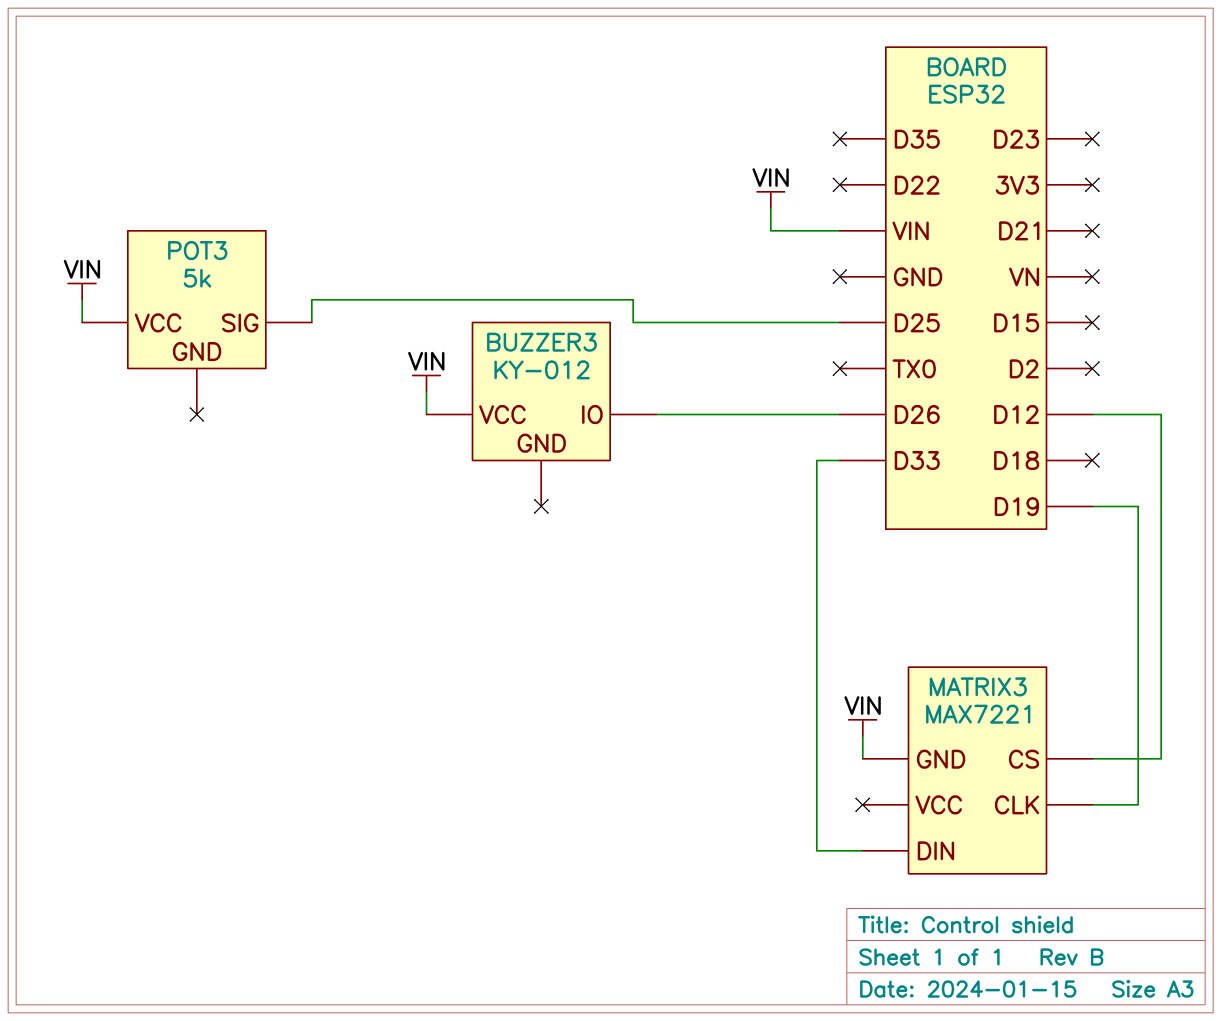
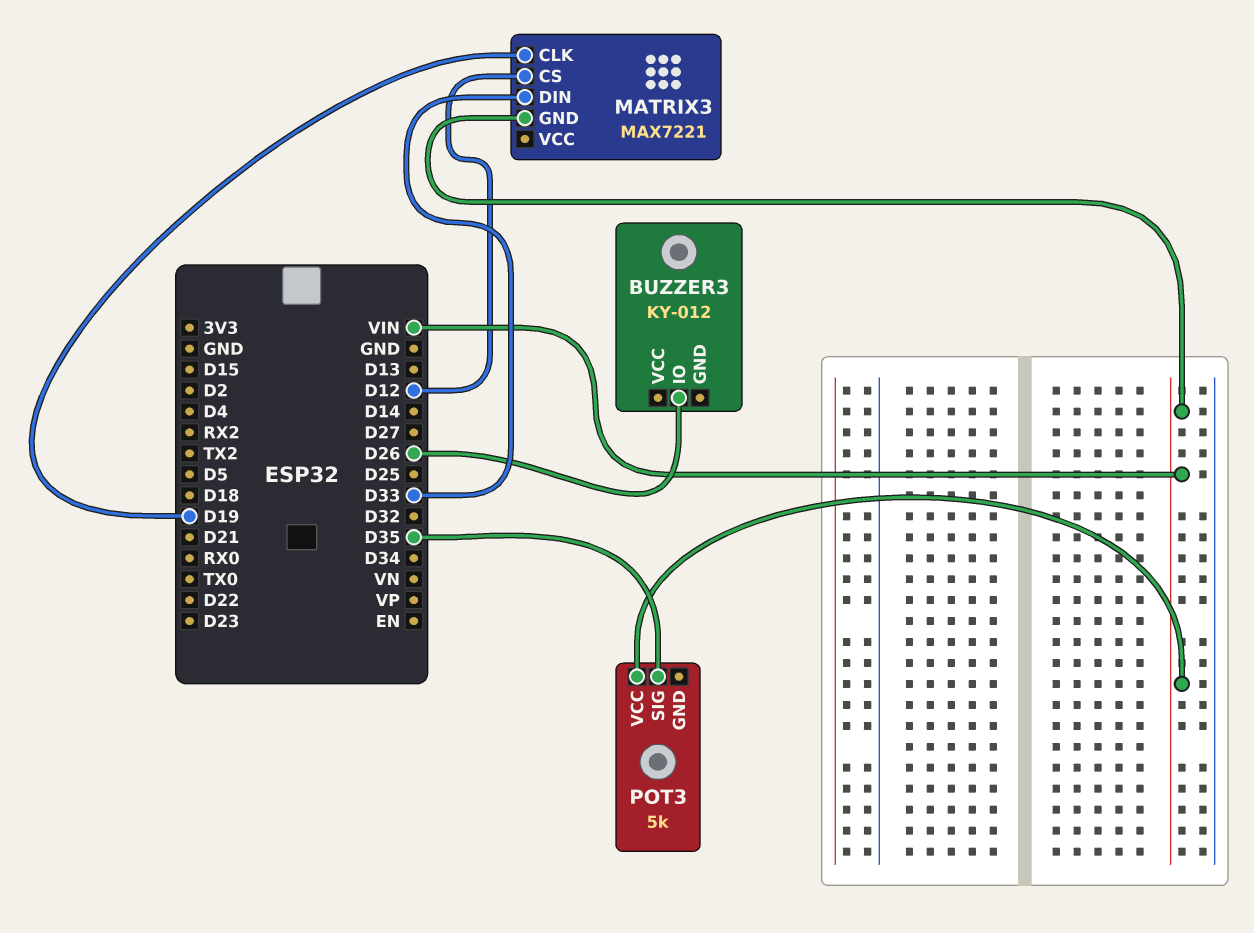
BUZZER3 pin VCC: VIN -> none
POT3 pin SIG: D25 -> D35

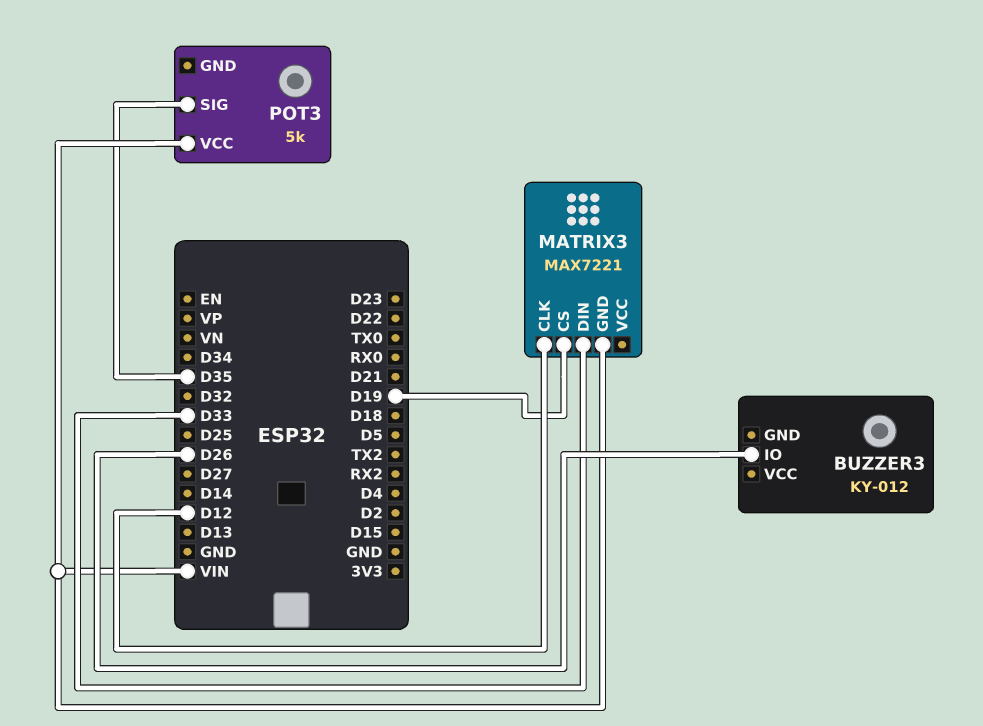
MATRIX3 pin CLK: D19 -> D12
MATRIX3 pin CS: D12 -> D19

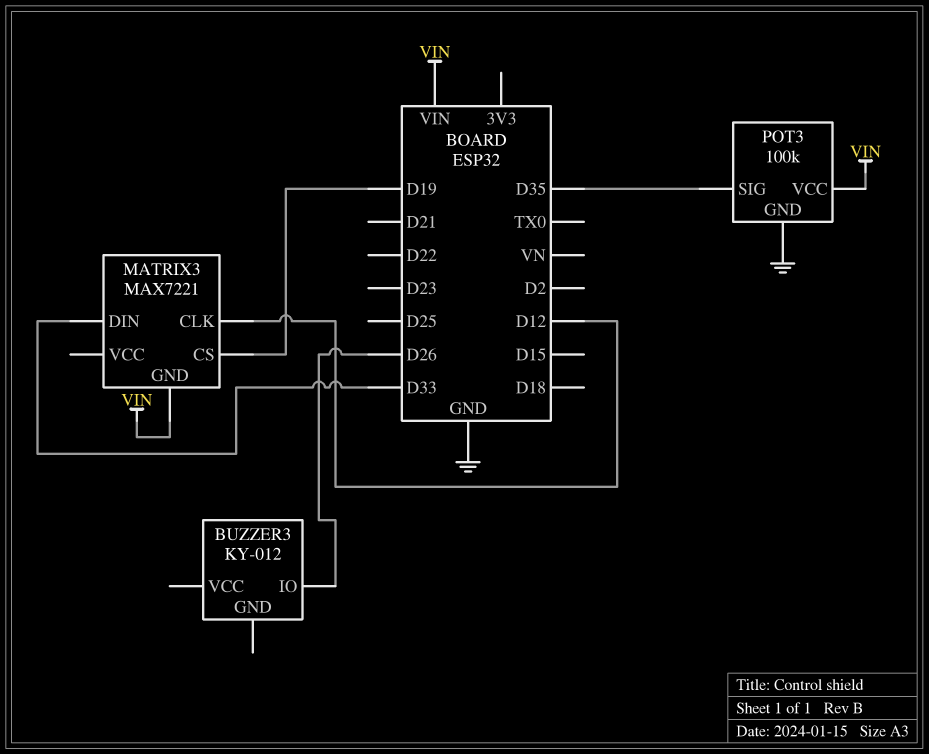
POT3: 5k -> 100k
POT3 pin GND: none -> GND

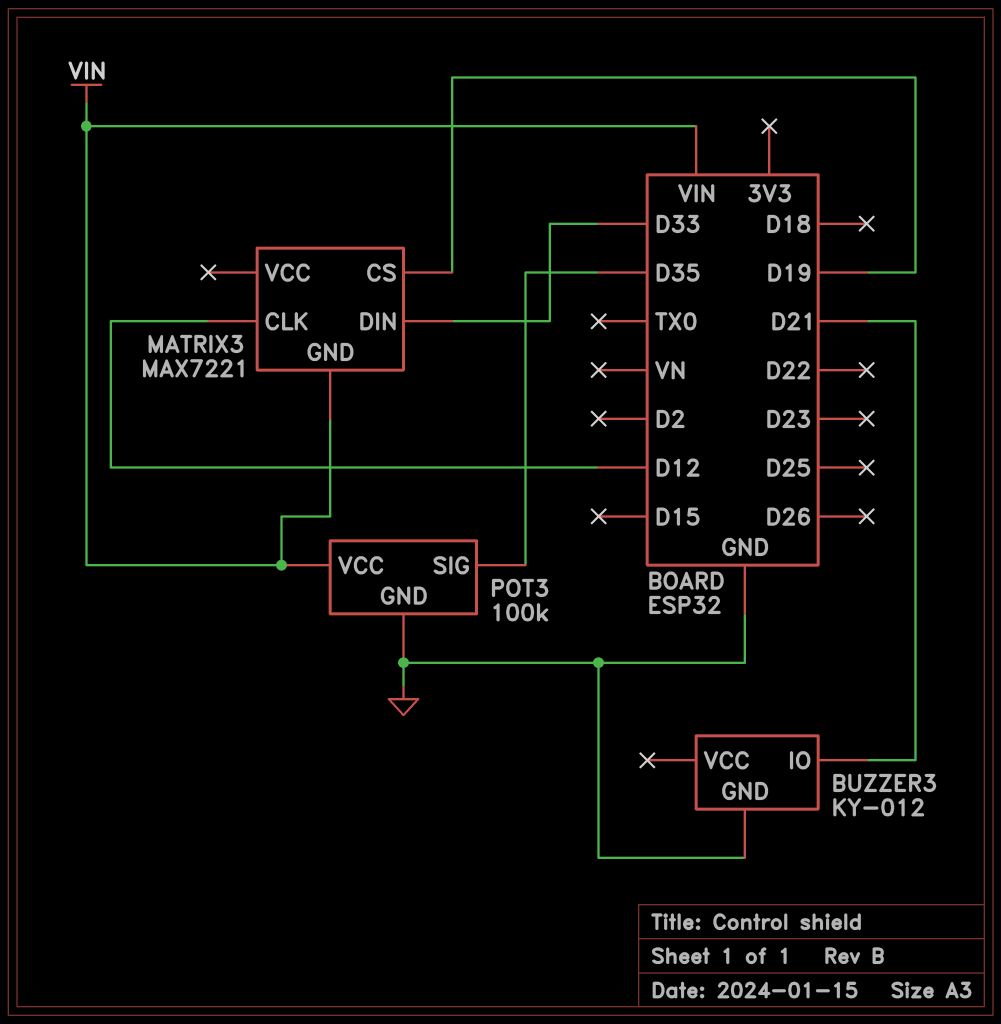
BUZZER3 pin GND: none -> GND
BUZZER3 pin IO: D26 -> D21

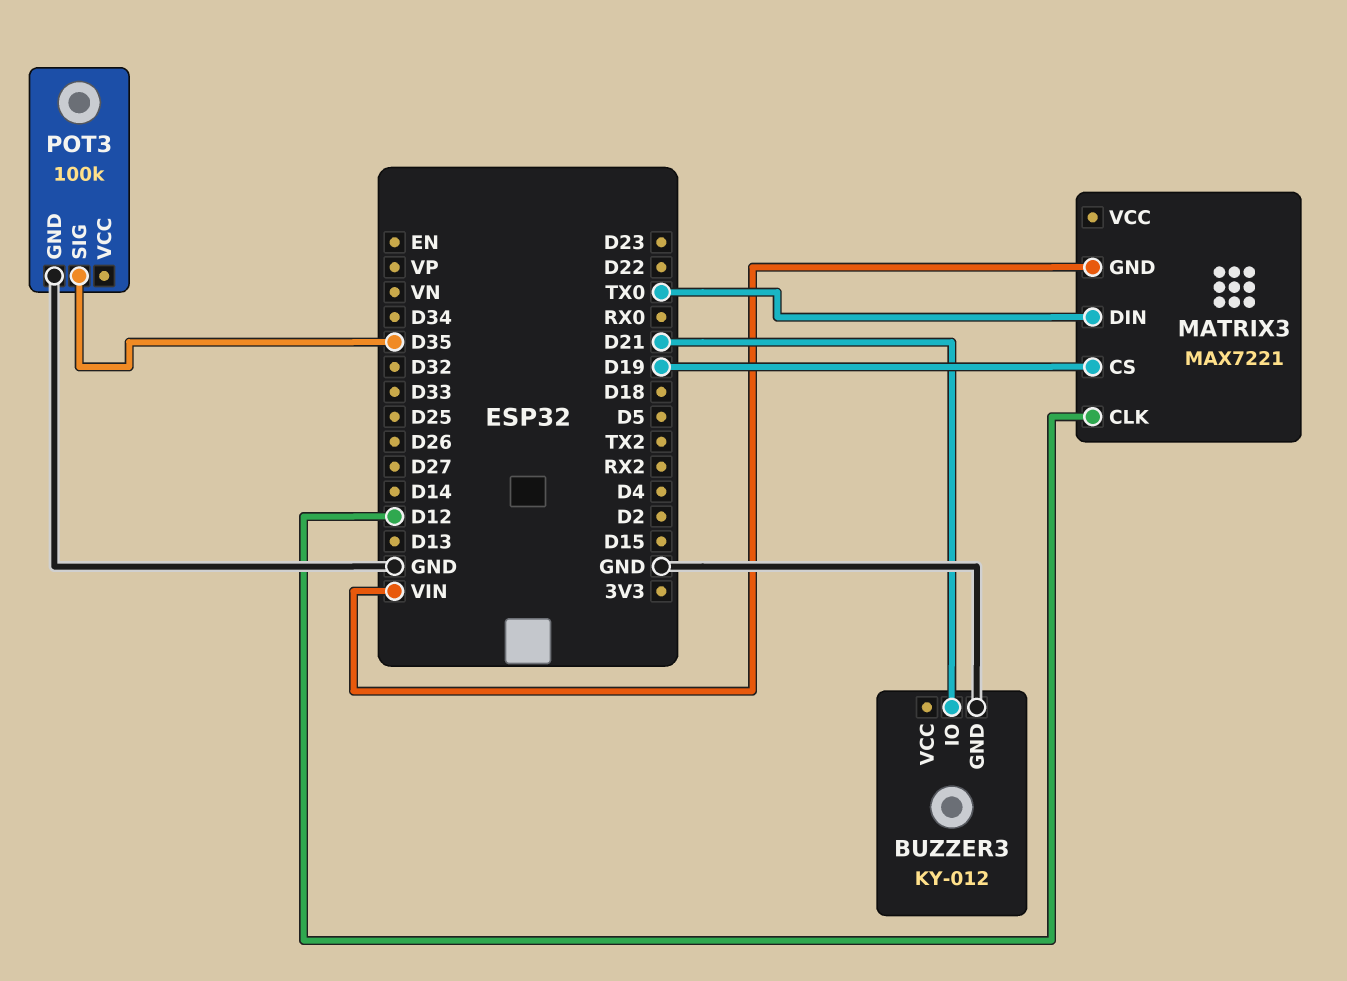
MATRIX3 pin DIN: D33 -> TX0
POT3 pin VCC: VIN -> none

